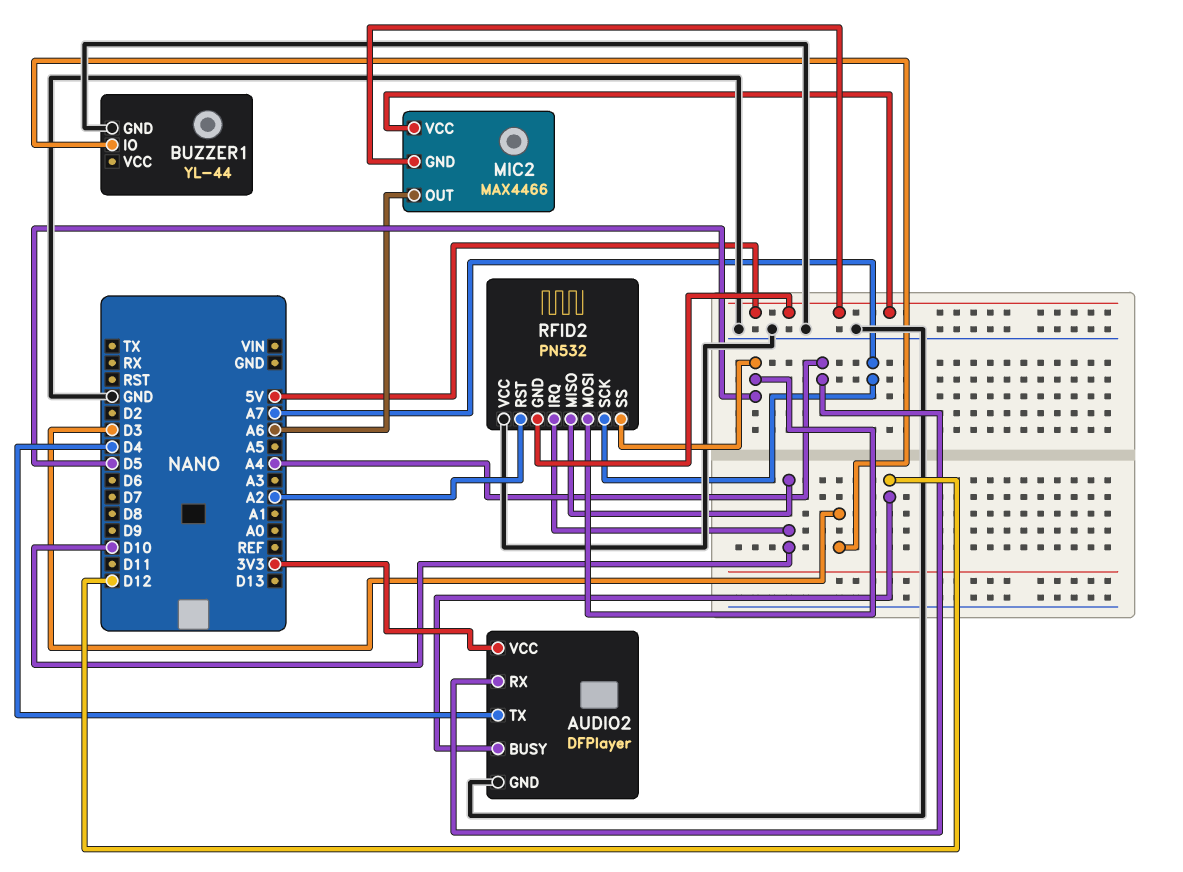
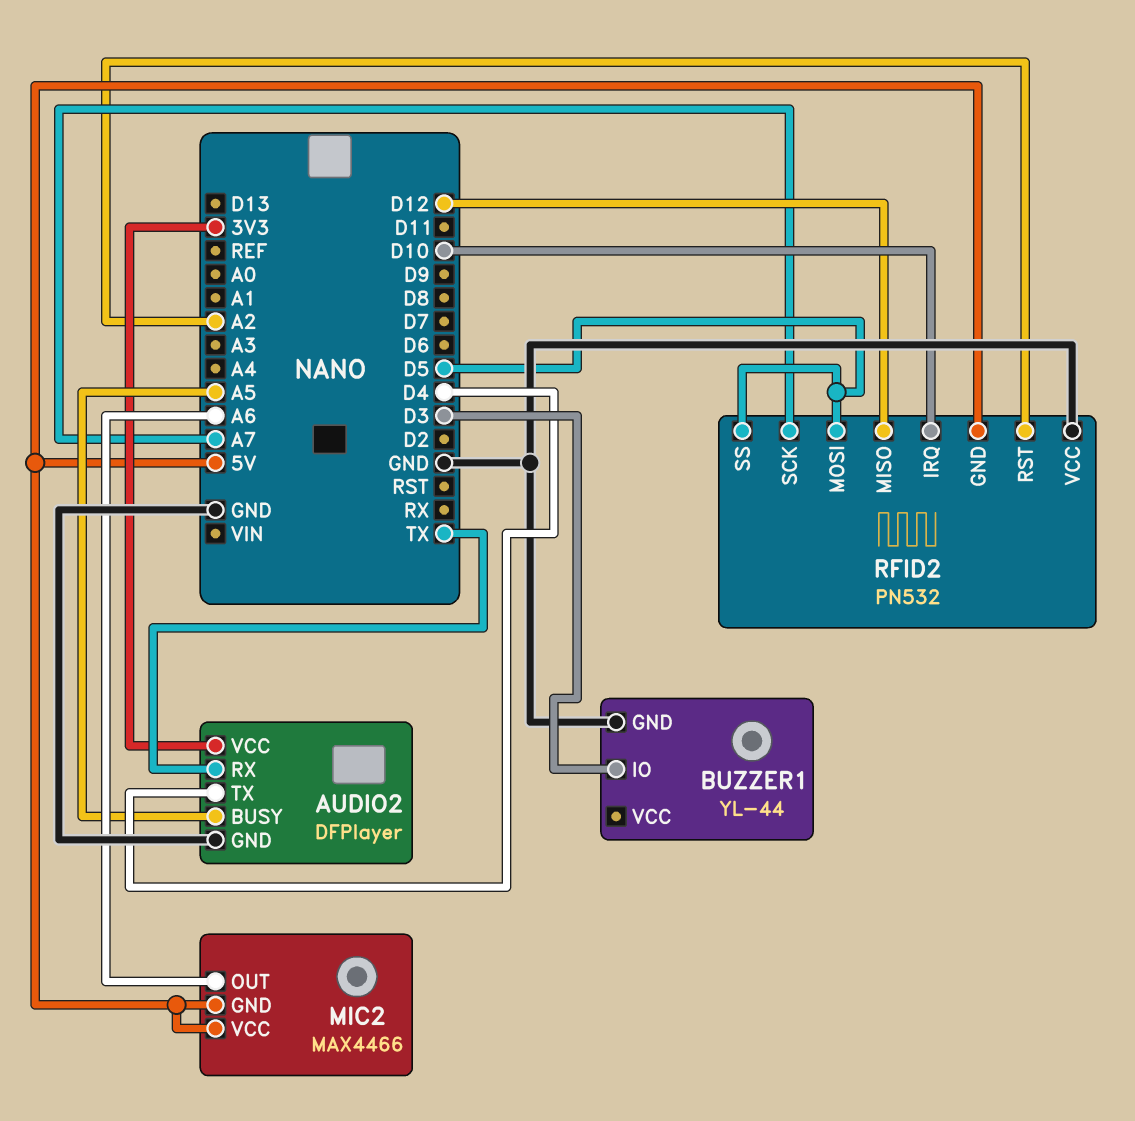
AUDIO2 pin BUSY: D12 -> A5
AUDIO2 pin RX: A4 -> TX
RFID2 pin MISO: D10 -> D12

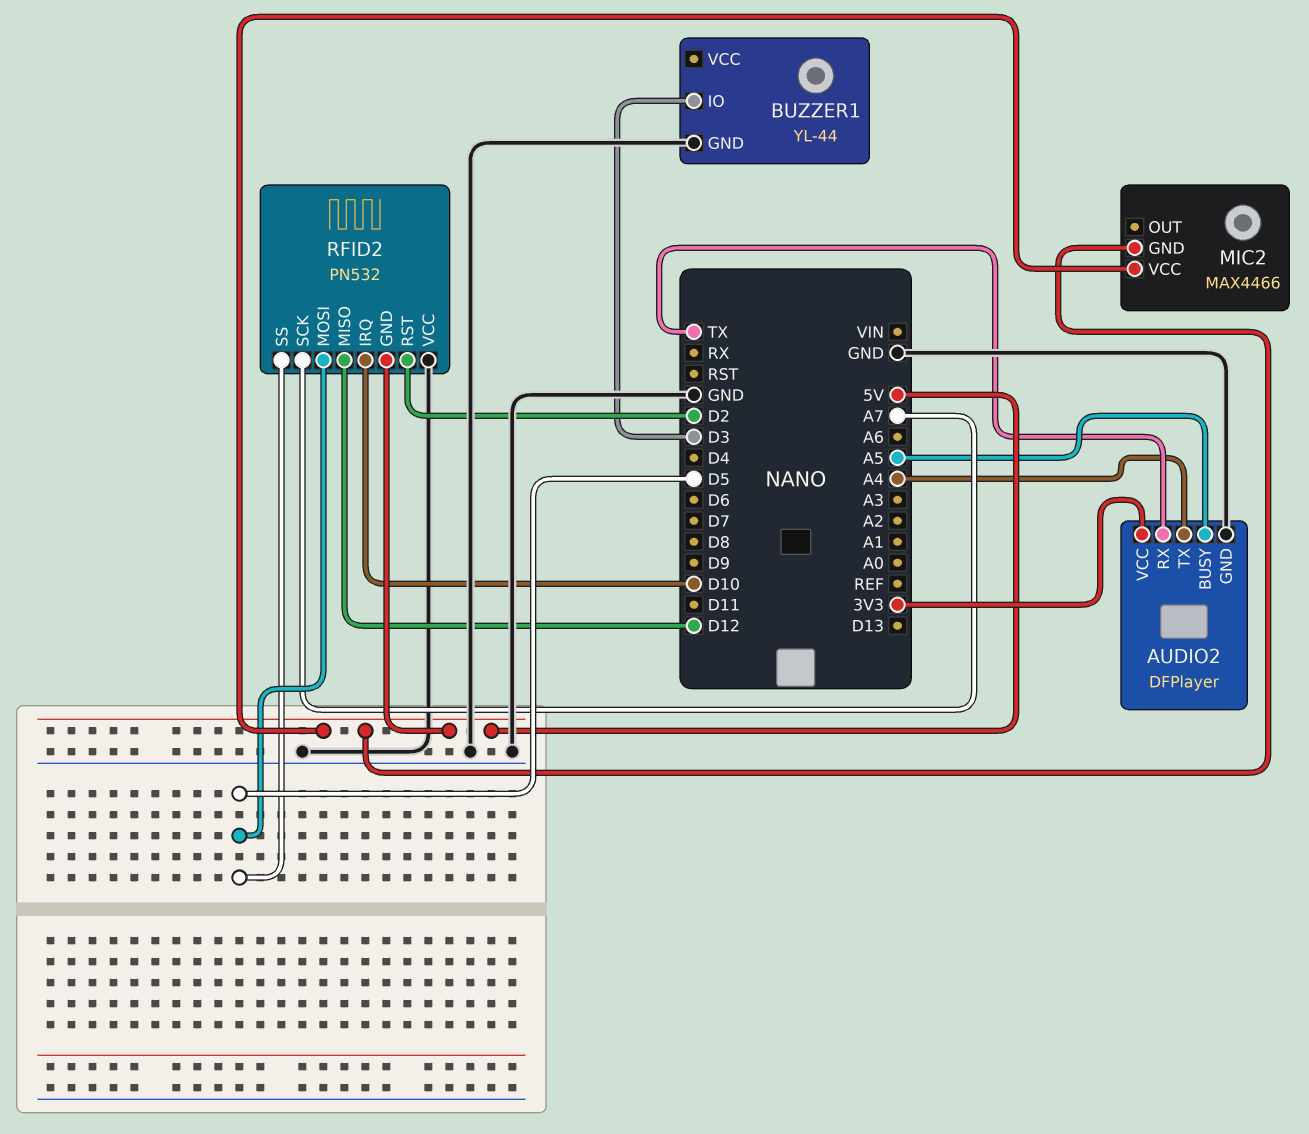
AUDIO2 pin TX: D4 -> A4
MIC2 pin OUT: A6 -> none
RFID2 pin RST: A2 -> D2

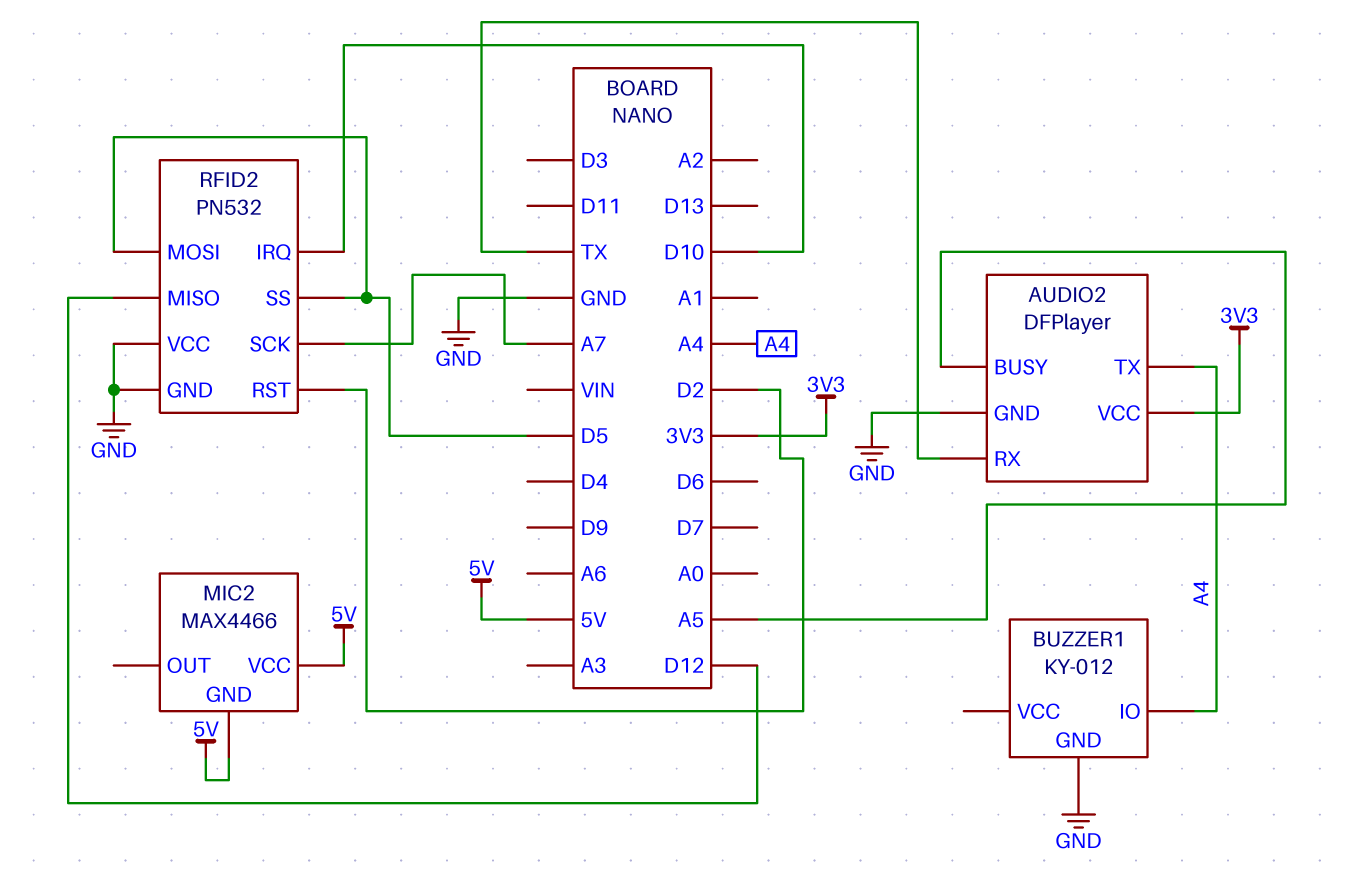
BUZZER1: YL-44 -> KY-012
BUZZER1 pin IO: D3 -> A4
RFID2 pin GND: 5V -> GND

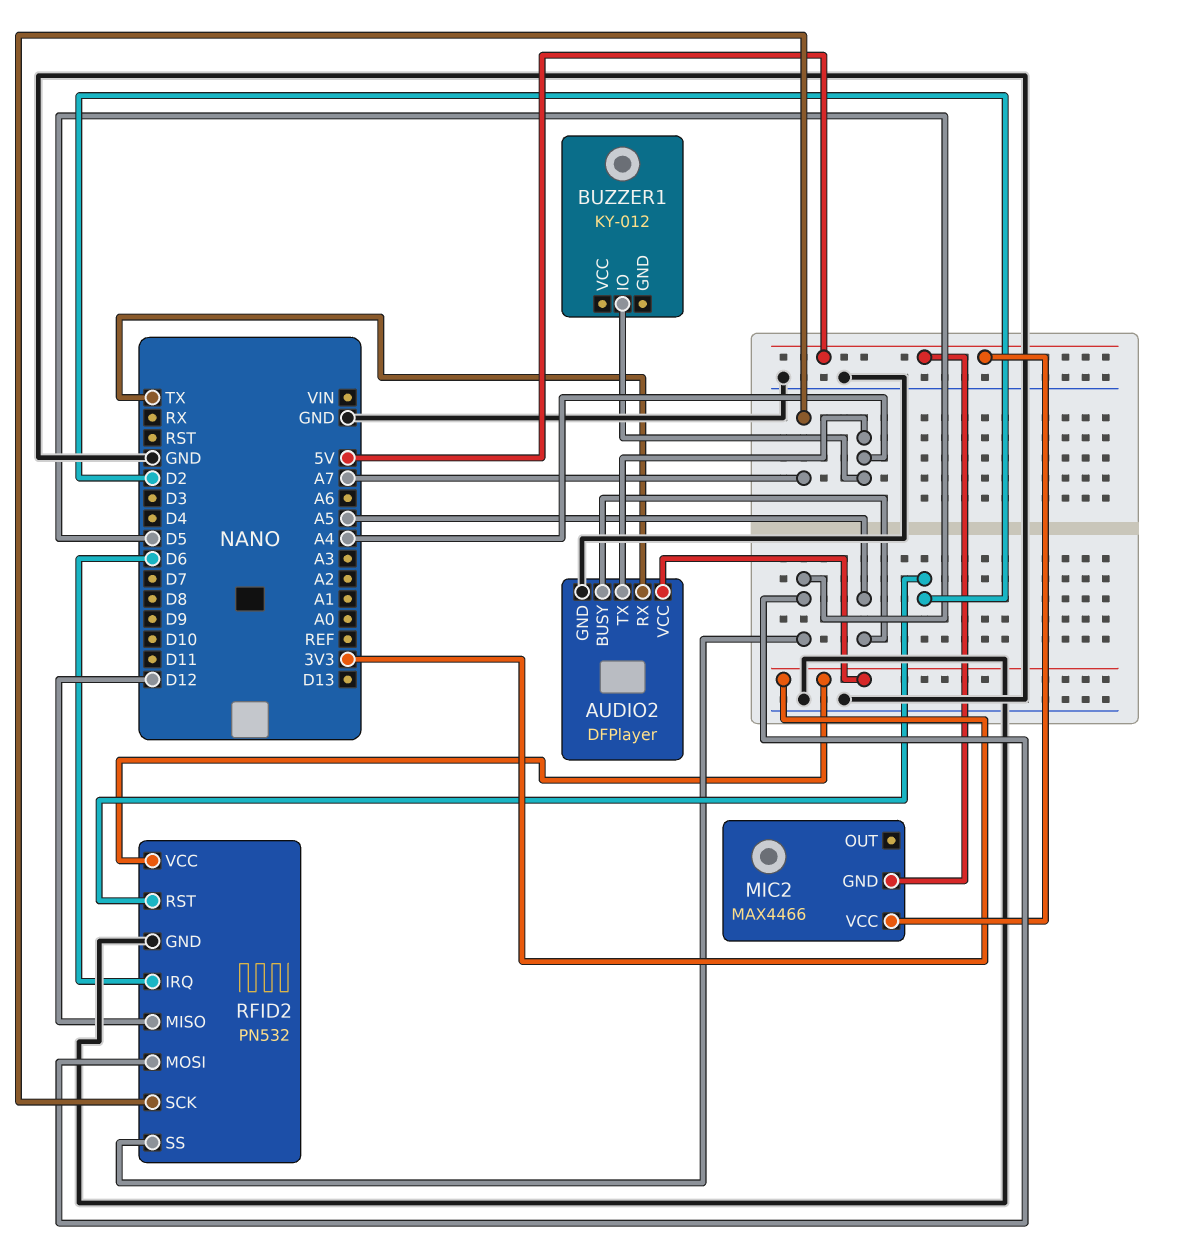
BUZZER1 pin GND: GND -> none
RFID2 pin IRQ: D10 -> D6
RFID2 pin VCC: GND -> 3V3

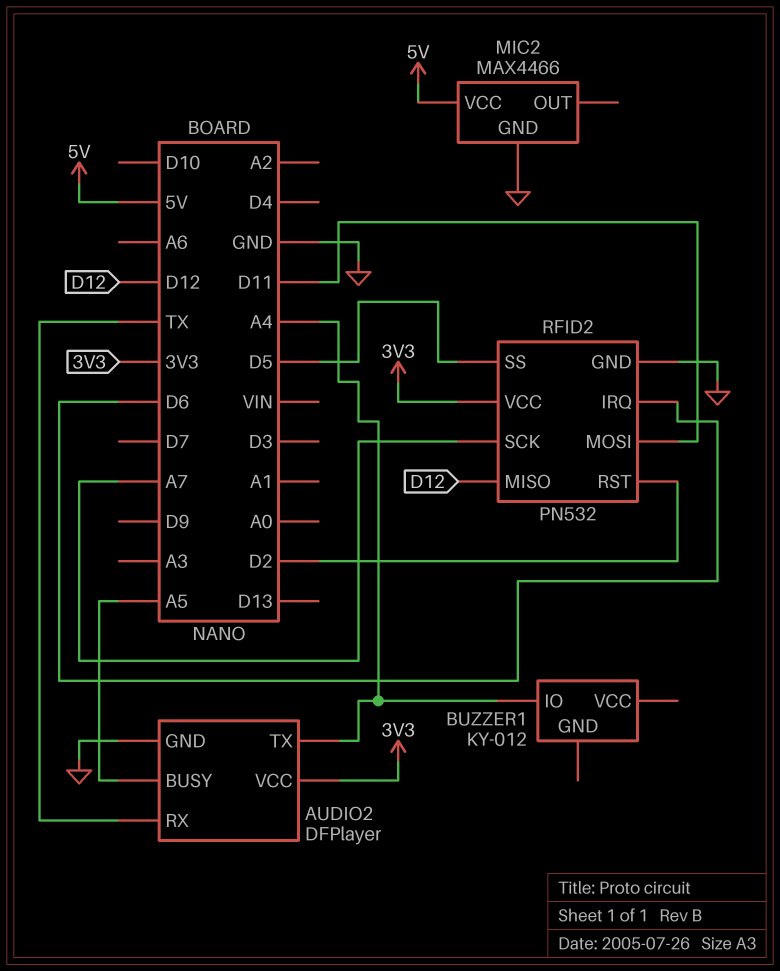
MIC2 pin GND: 5V -> GND
RFID2 pin MOSI: D5 -> D11

